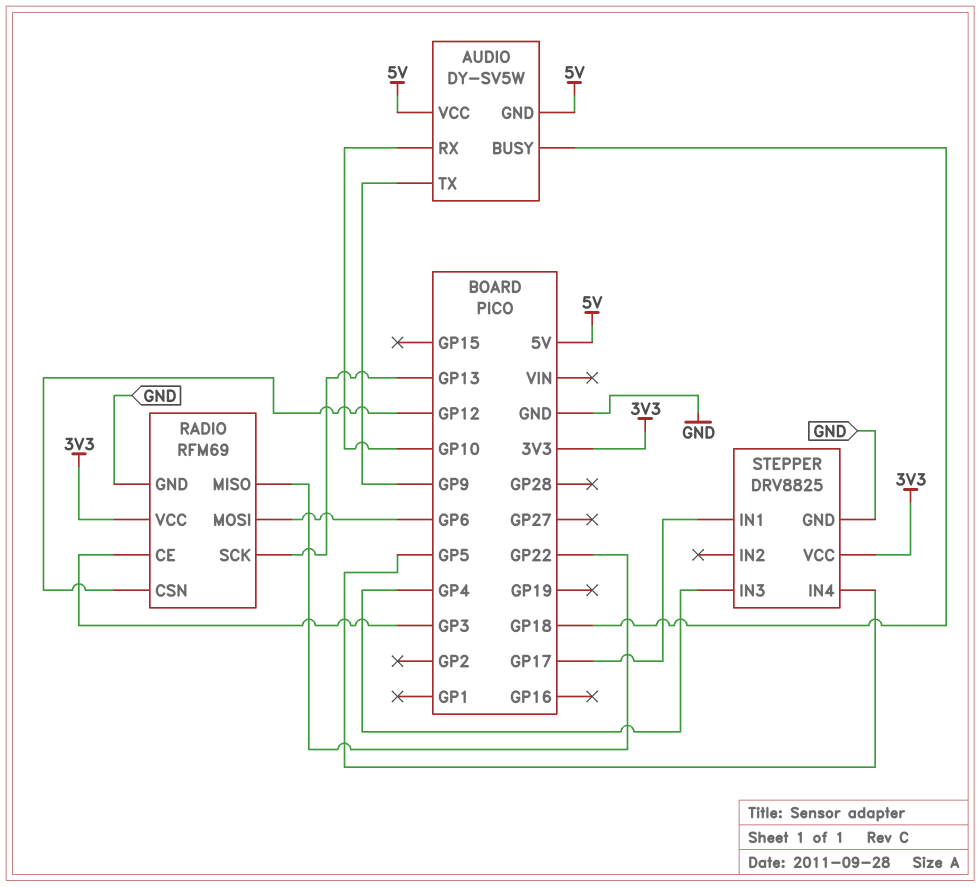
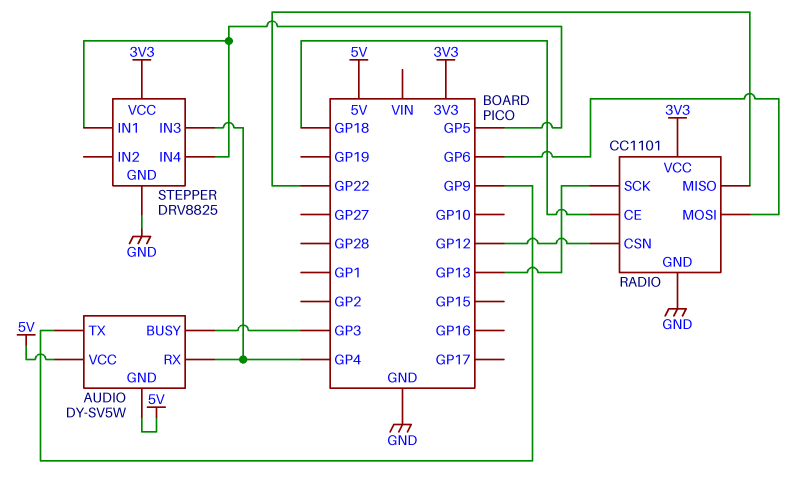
AUDIO pin BUSY: GP18 -> GP3
AUDIO pin RX: GP10 -> GP4
RADIO: RFM69 -> CC1101
RADIO pin CE: GP3 -> GP18
STEPPER pin IN1: GP17 -> GP5

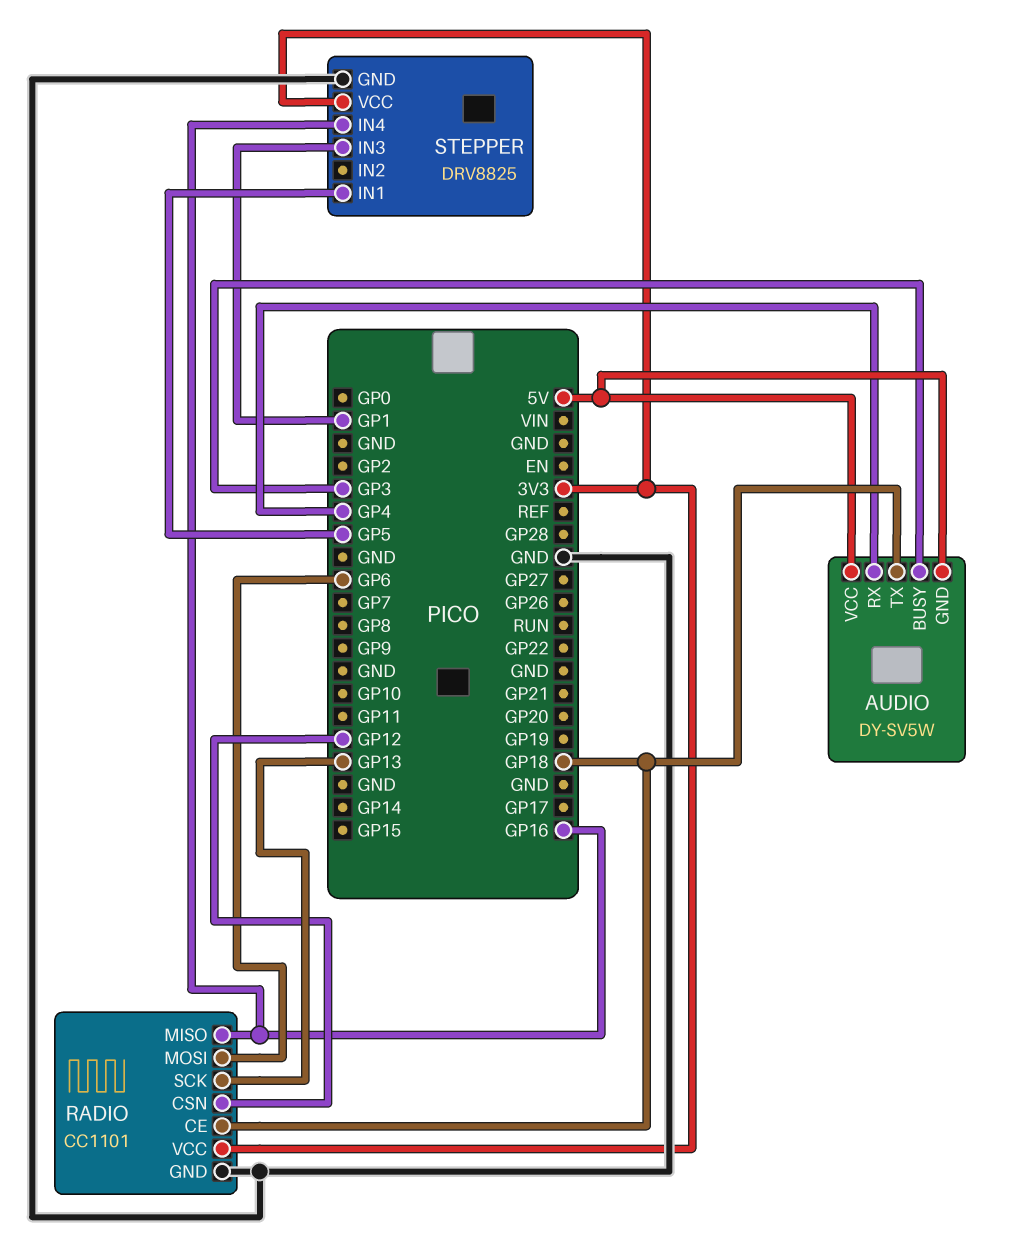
AUDIO pin TX: GP9 -> GP18
RADIO pin MISO: GP22 -> GP16
STEPPER pin IN3: GP4 -> GP1
STEPPER pin IN4: GP5 -> GP16

